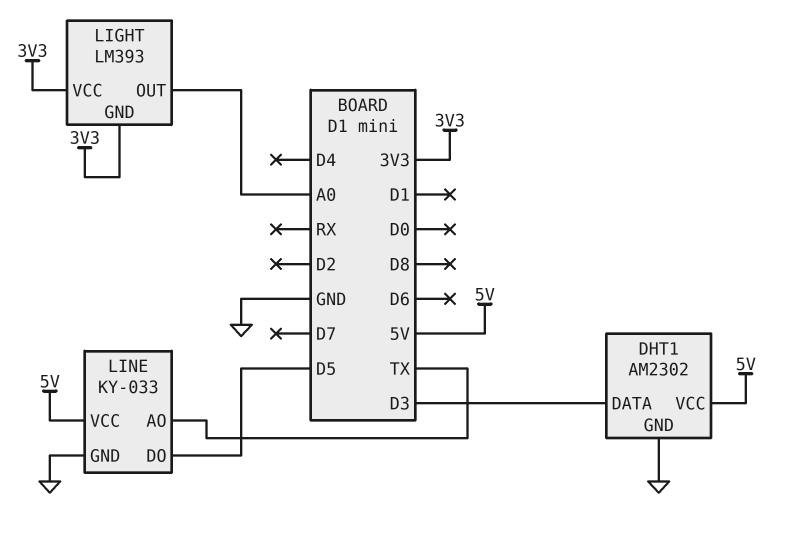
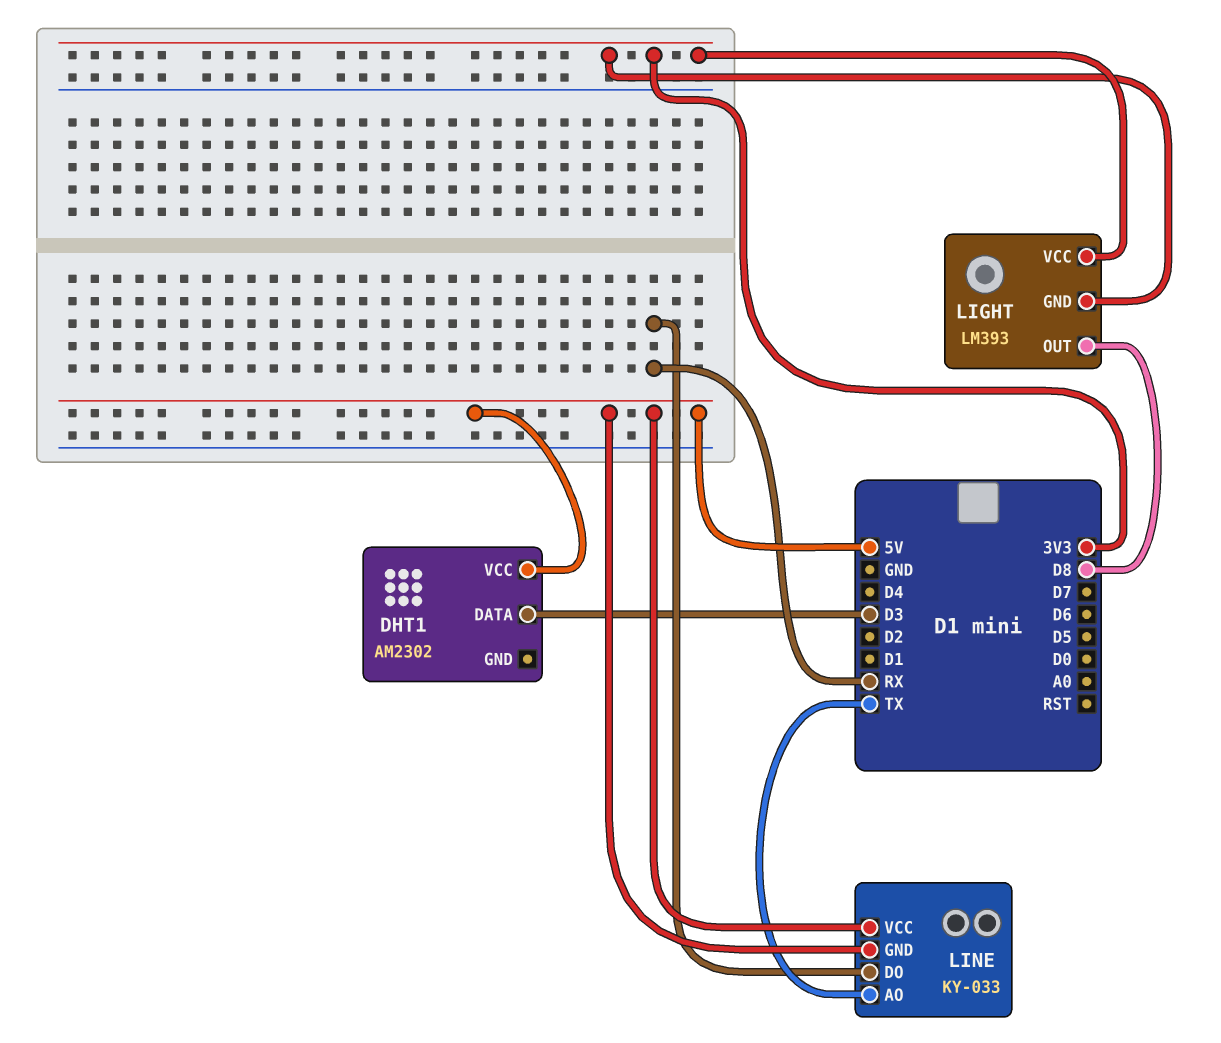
DHT1 pin GND: GND -> none
LIGHT pin OUT: A0 -> D8
LINE pin DO: D5 -> RX
LINE pin GND: GND -> 5V

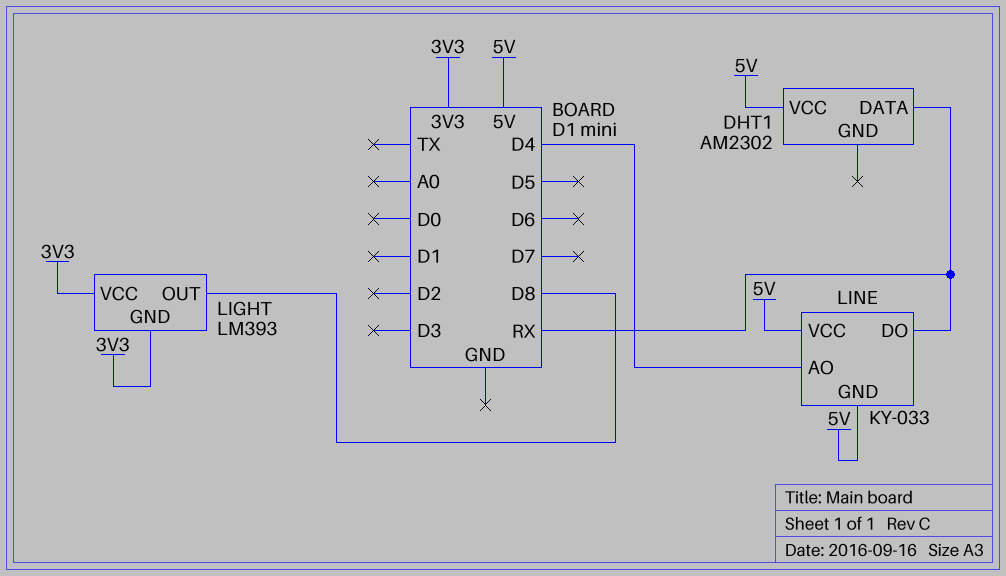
DHT1 pin DATA: D3 -> RX
LINE pin AO: TX -> D4

